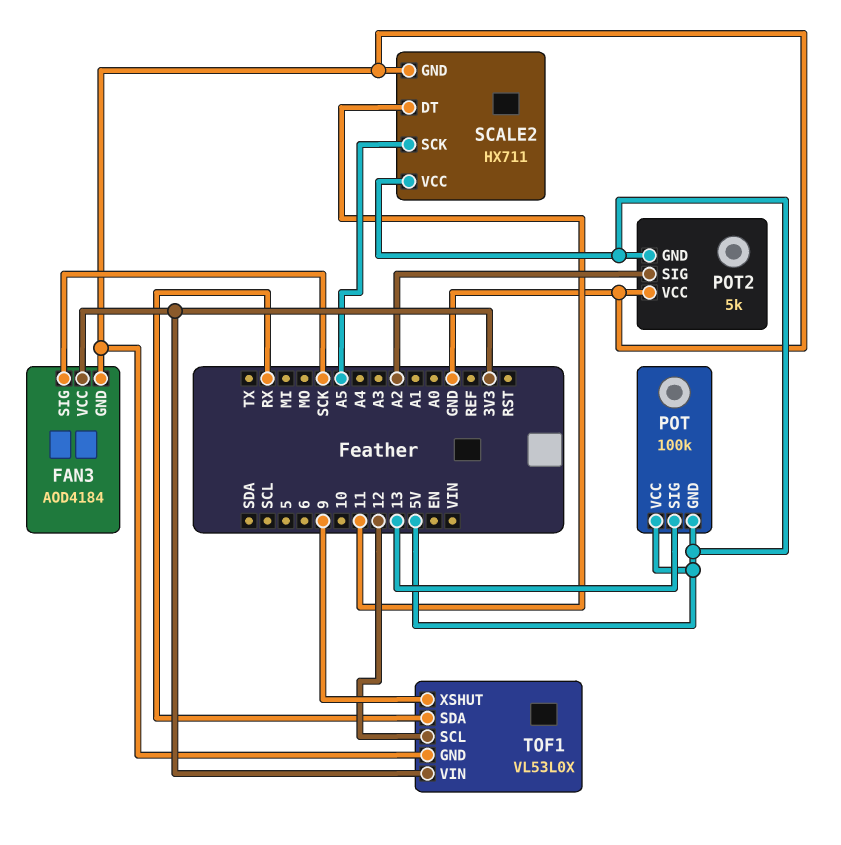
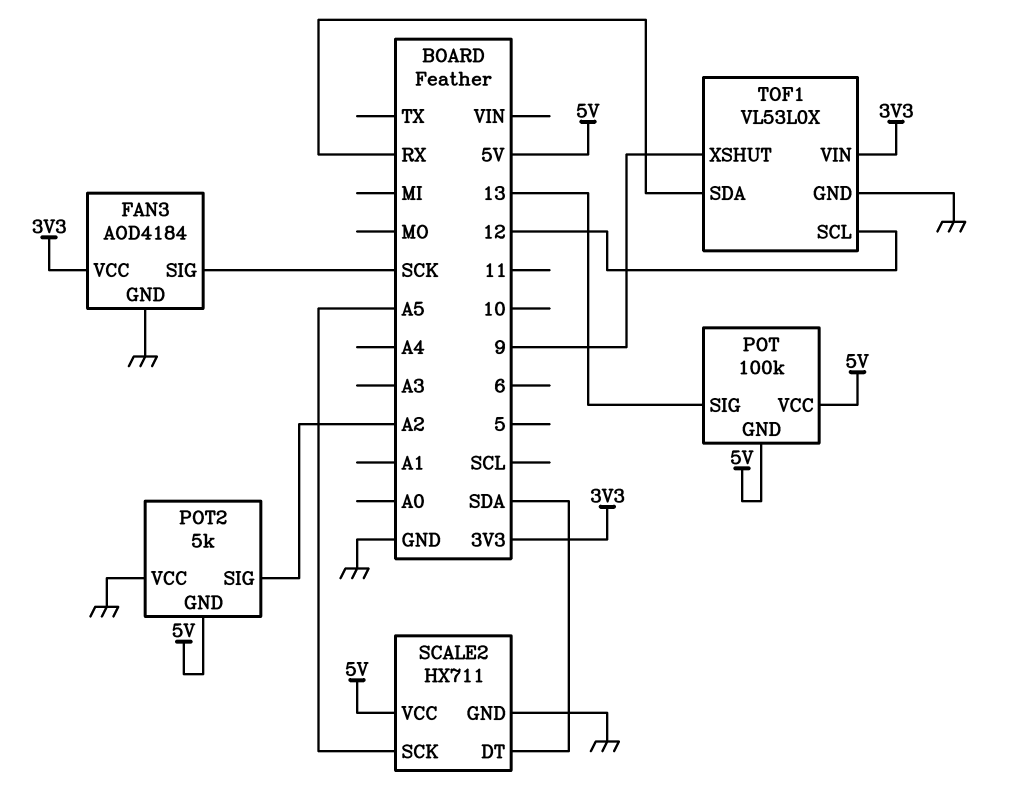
SCALE2 pin DT: 11 -> SDA

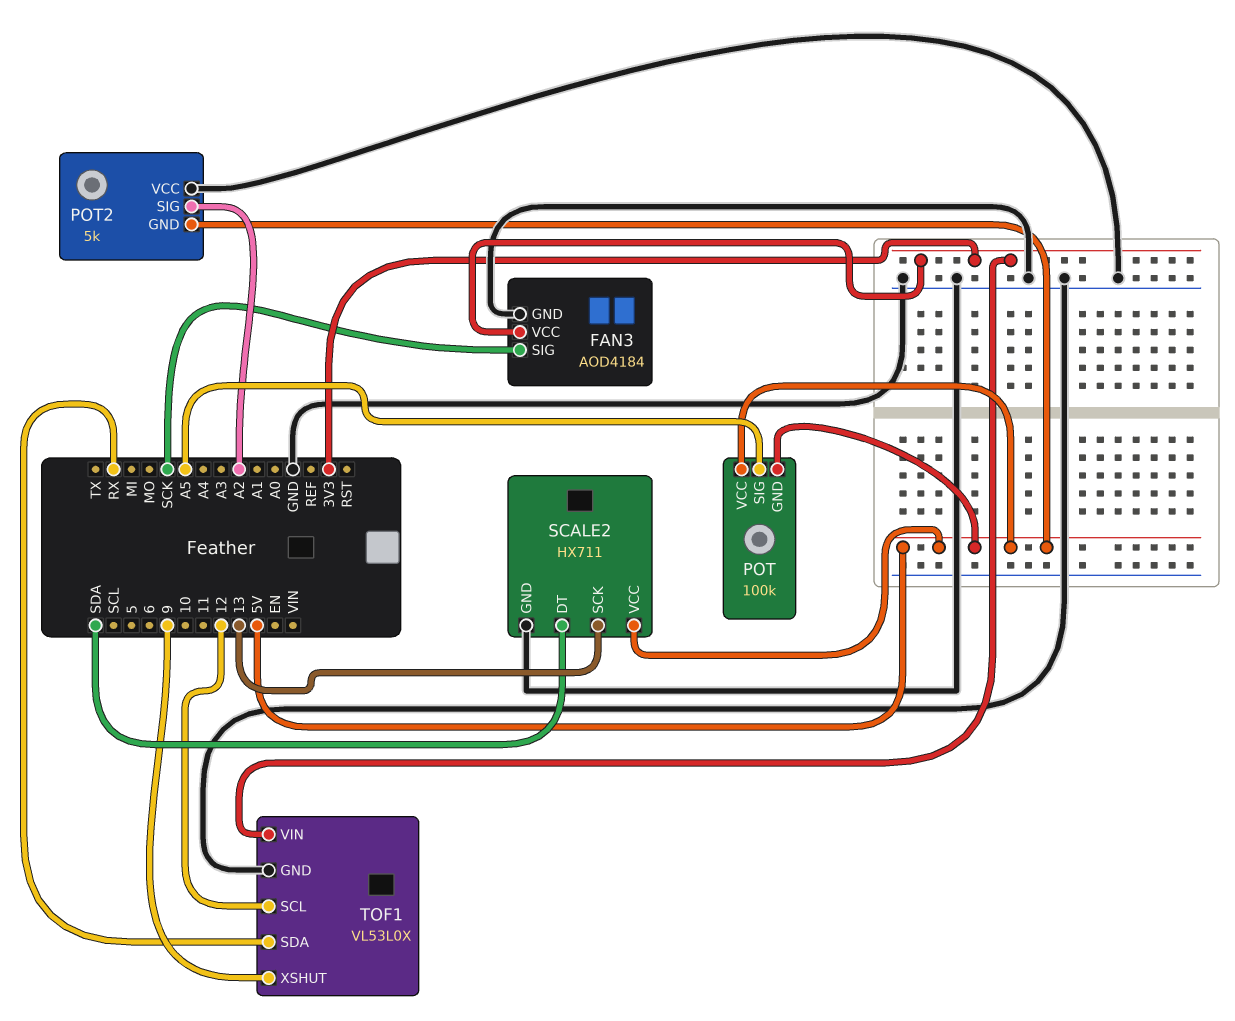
POT pin SIG: 13 -> A5
SCALE2 pin SCK: A5 -> 13

